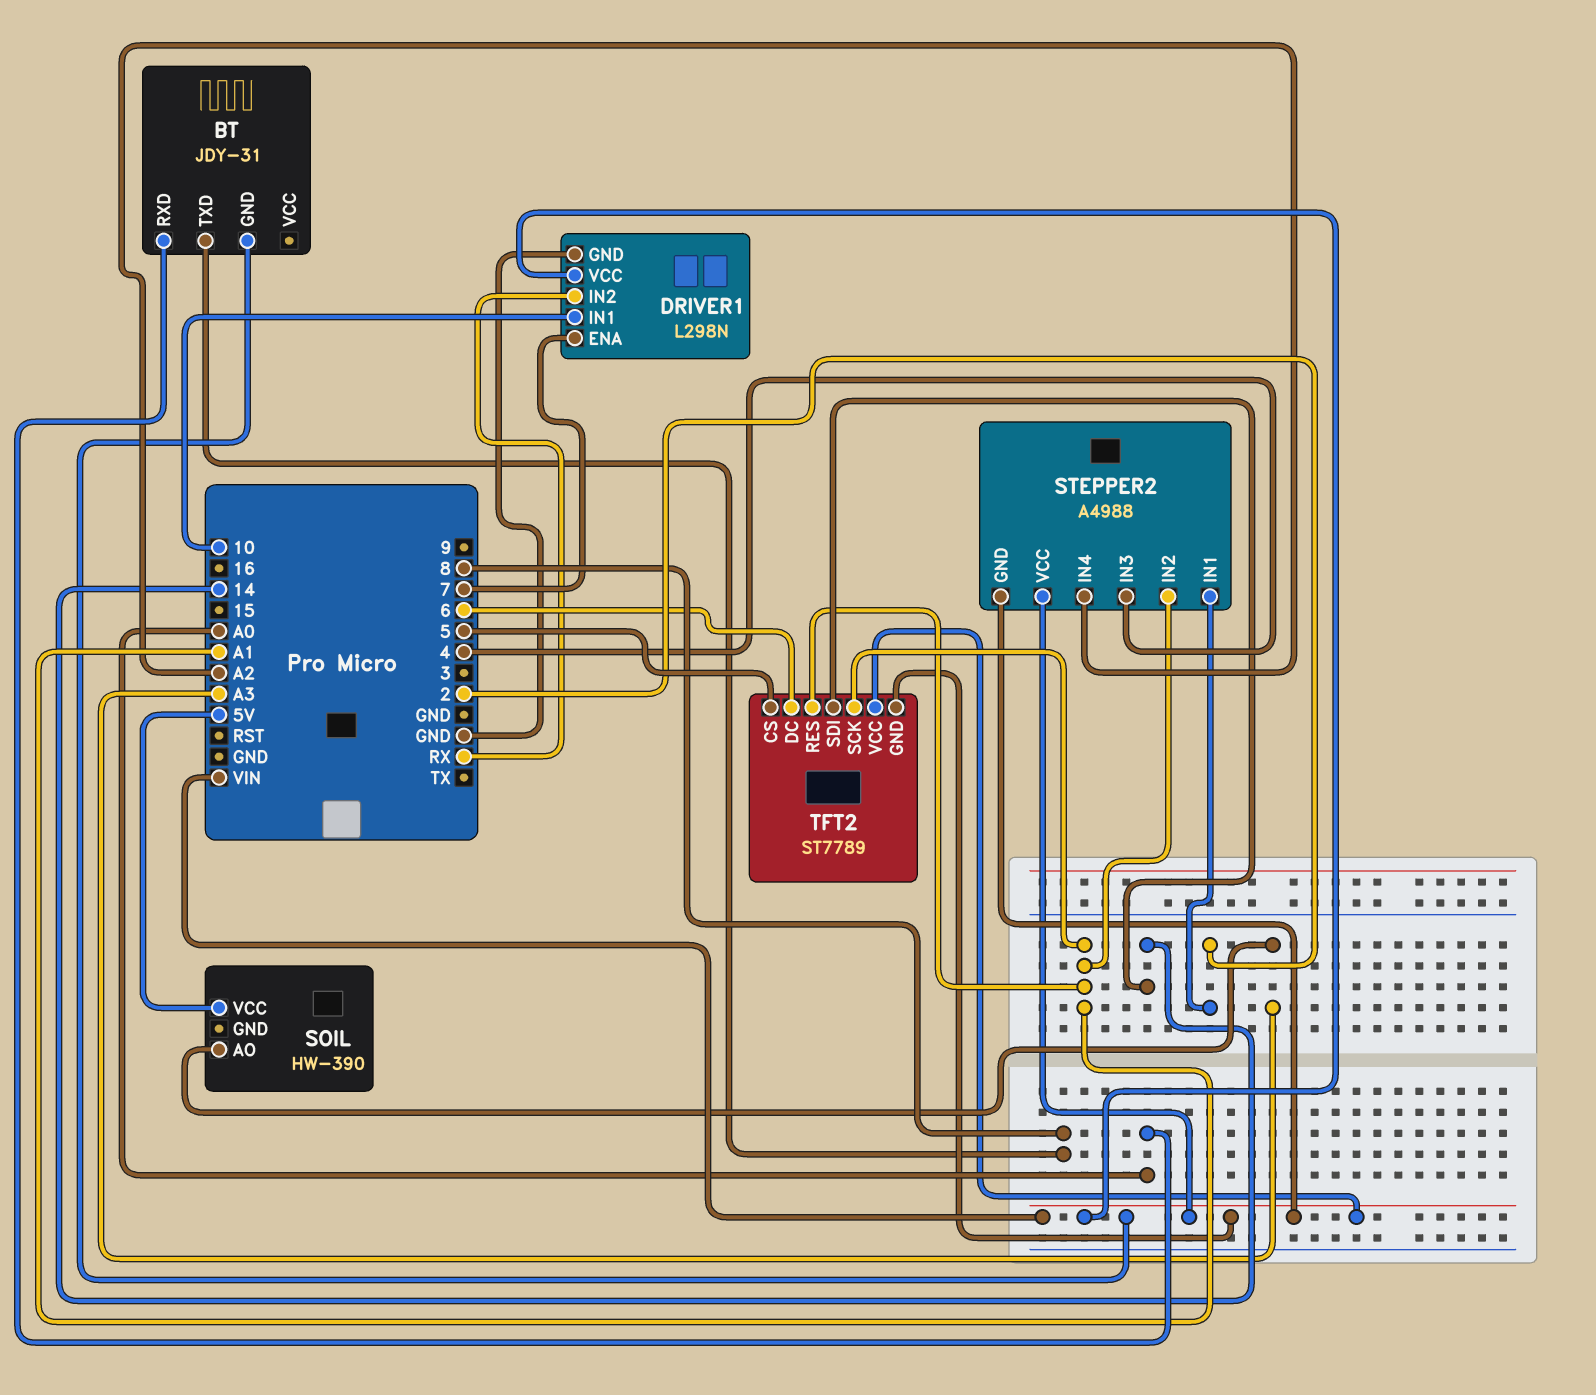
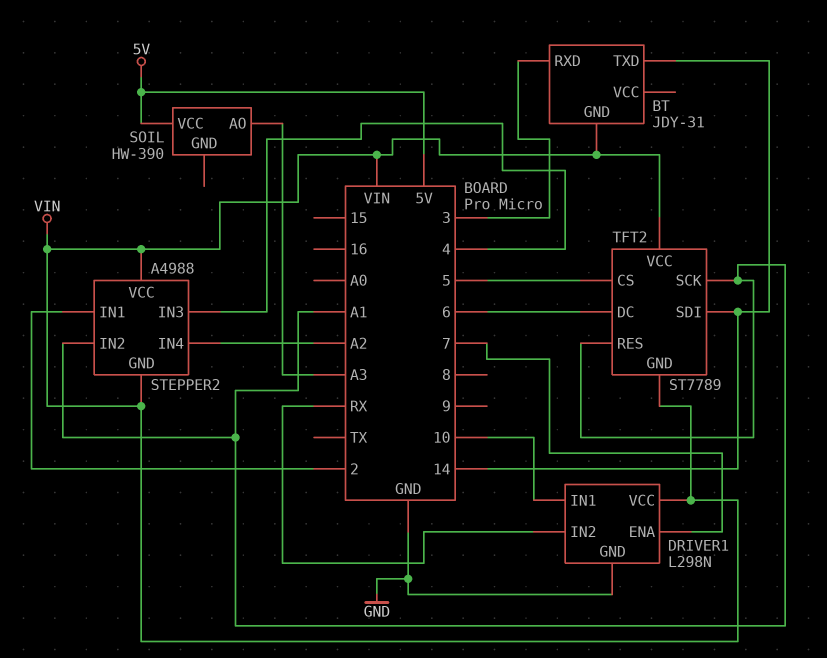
BT pin RXD: A0 -> 3
BT pin TXD: 8 -> 14

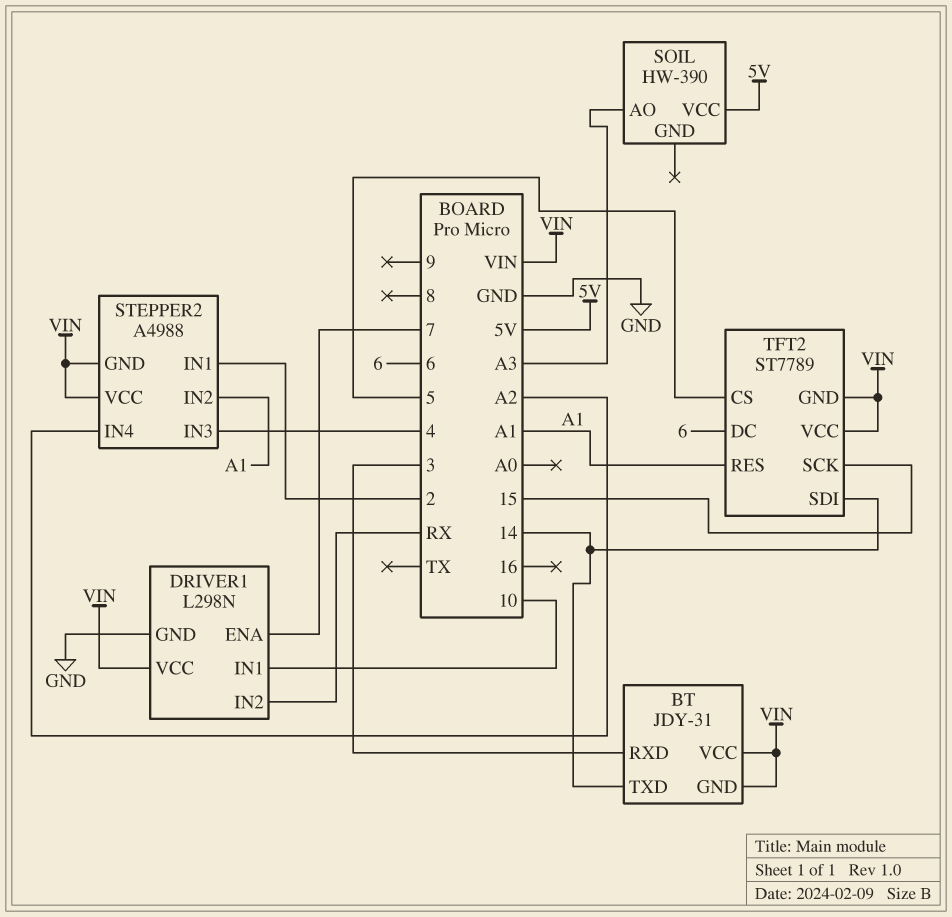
BT pin VCC: none -> VIN
TFT2 pin SCK: A1 -> 15

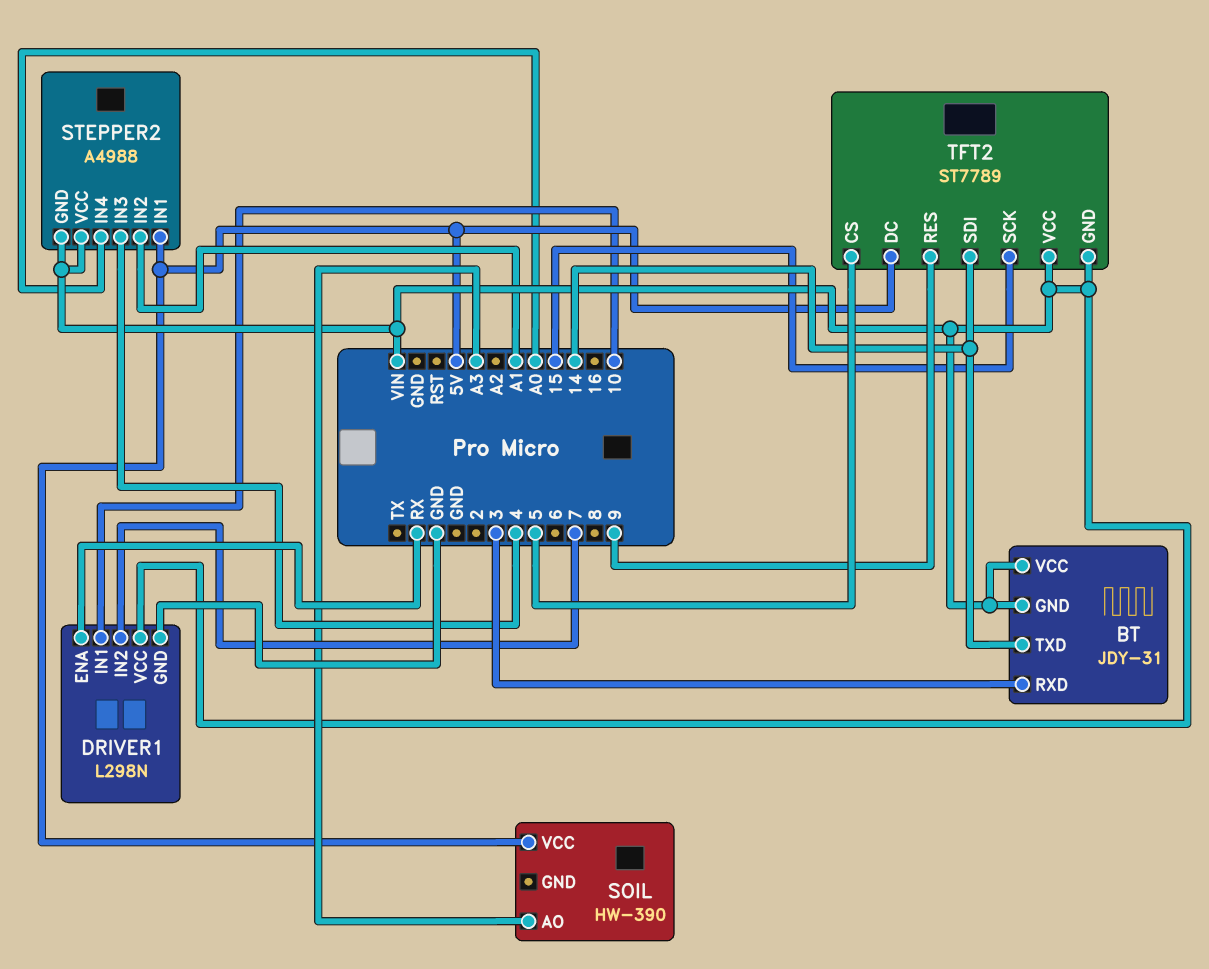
DRIVER1 pin ENA: 7 -> RX
DRIVER1 pin IN2: RX -> 7
STEPPER2 pin IN1: 2 -> 5V
STEPPER2 pin IN4: A2 -> A0
TFT2 pin DC: 6 -> 5V
TFT2 pin RES: A1 -> 9

